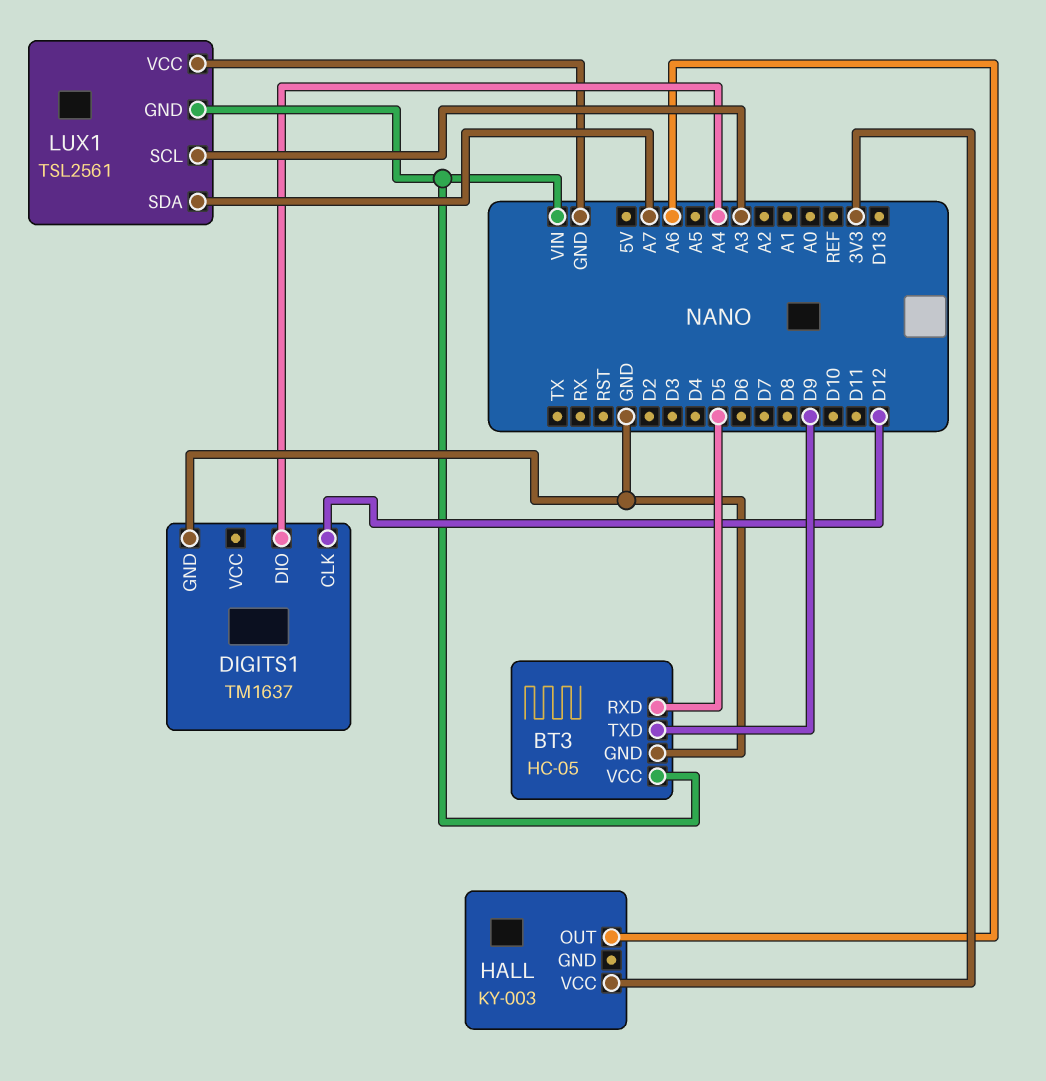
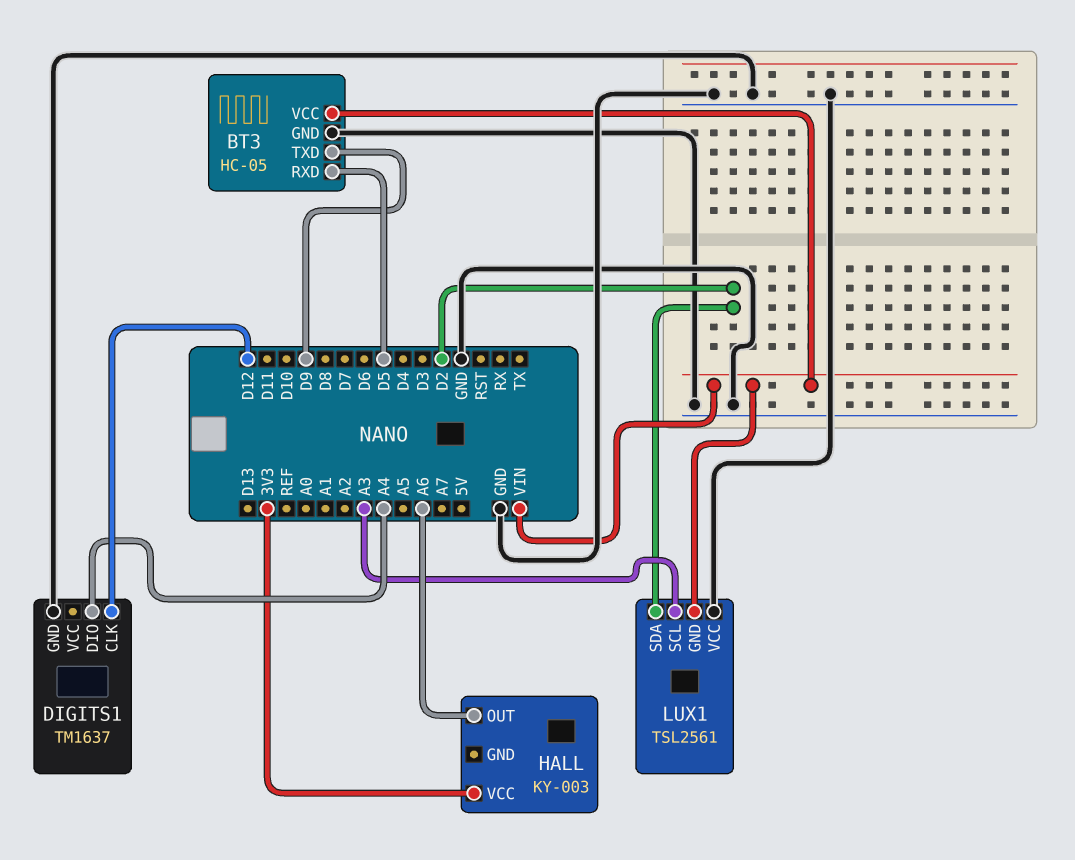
LUX1 pin SDA: A7 -> D2

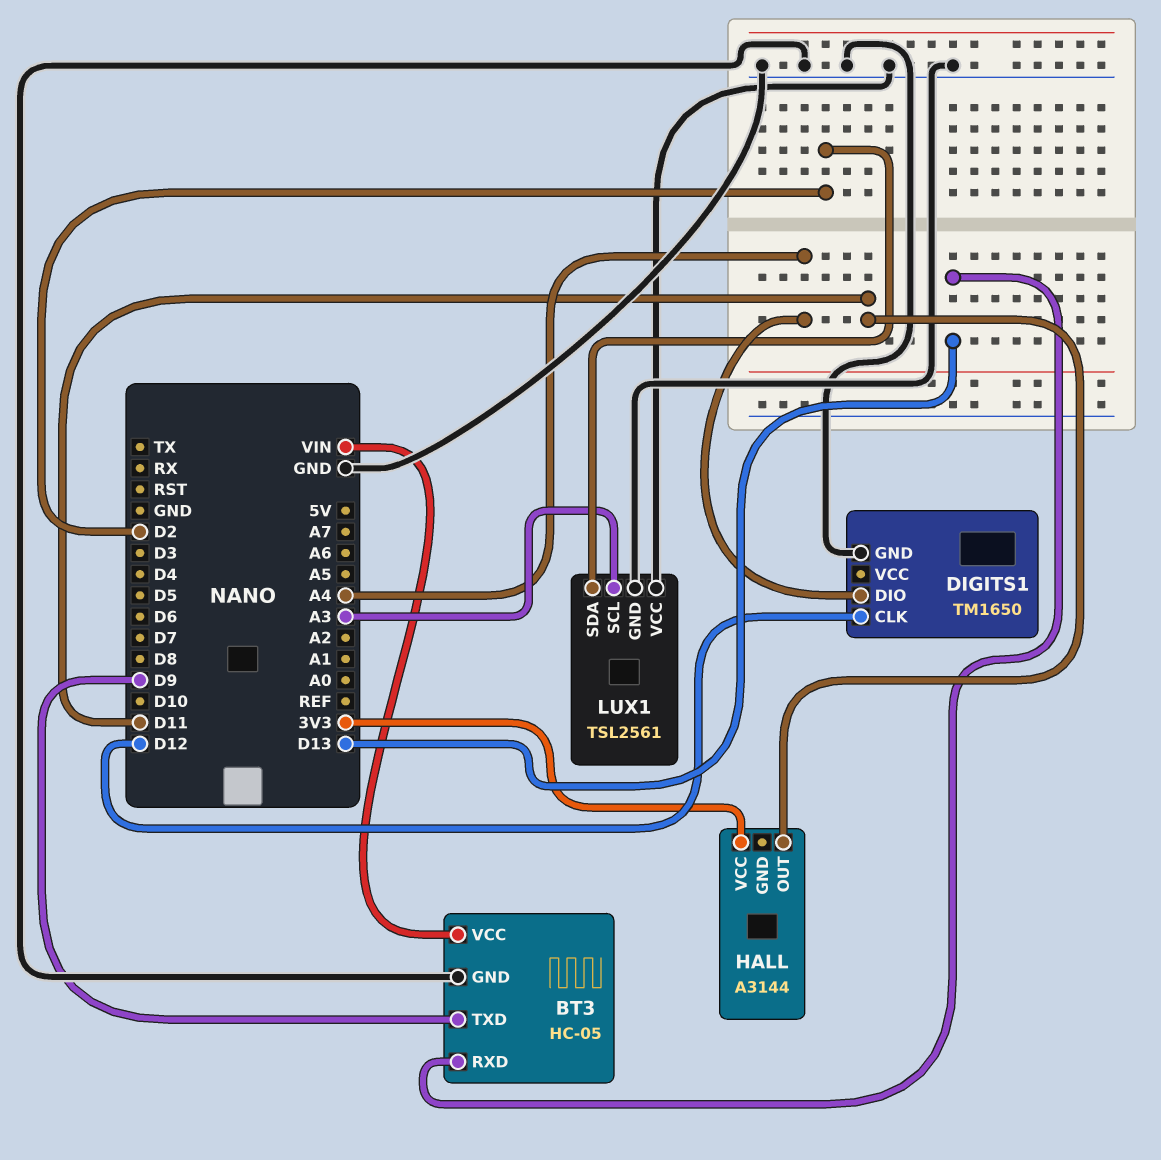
BT3 pin RXD: D5 -> D13
DIGITS1: TM1637 -> TM1650
HALL: KY-003 -> A3144
HALL pin OUT: A6 -> D11
LUX1 pin GND: VIN -> GND

